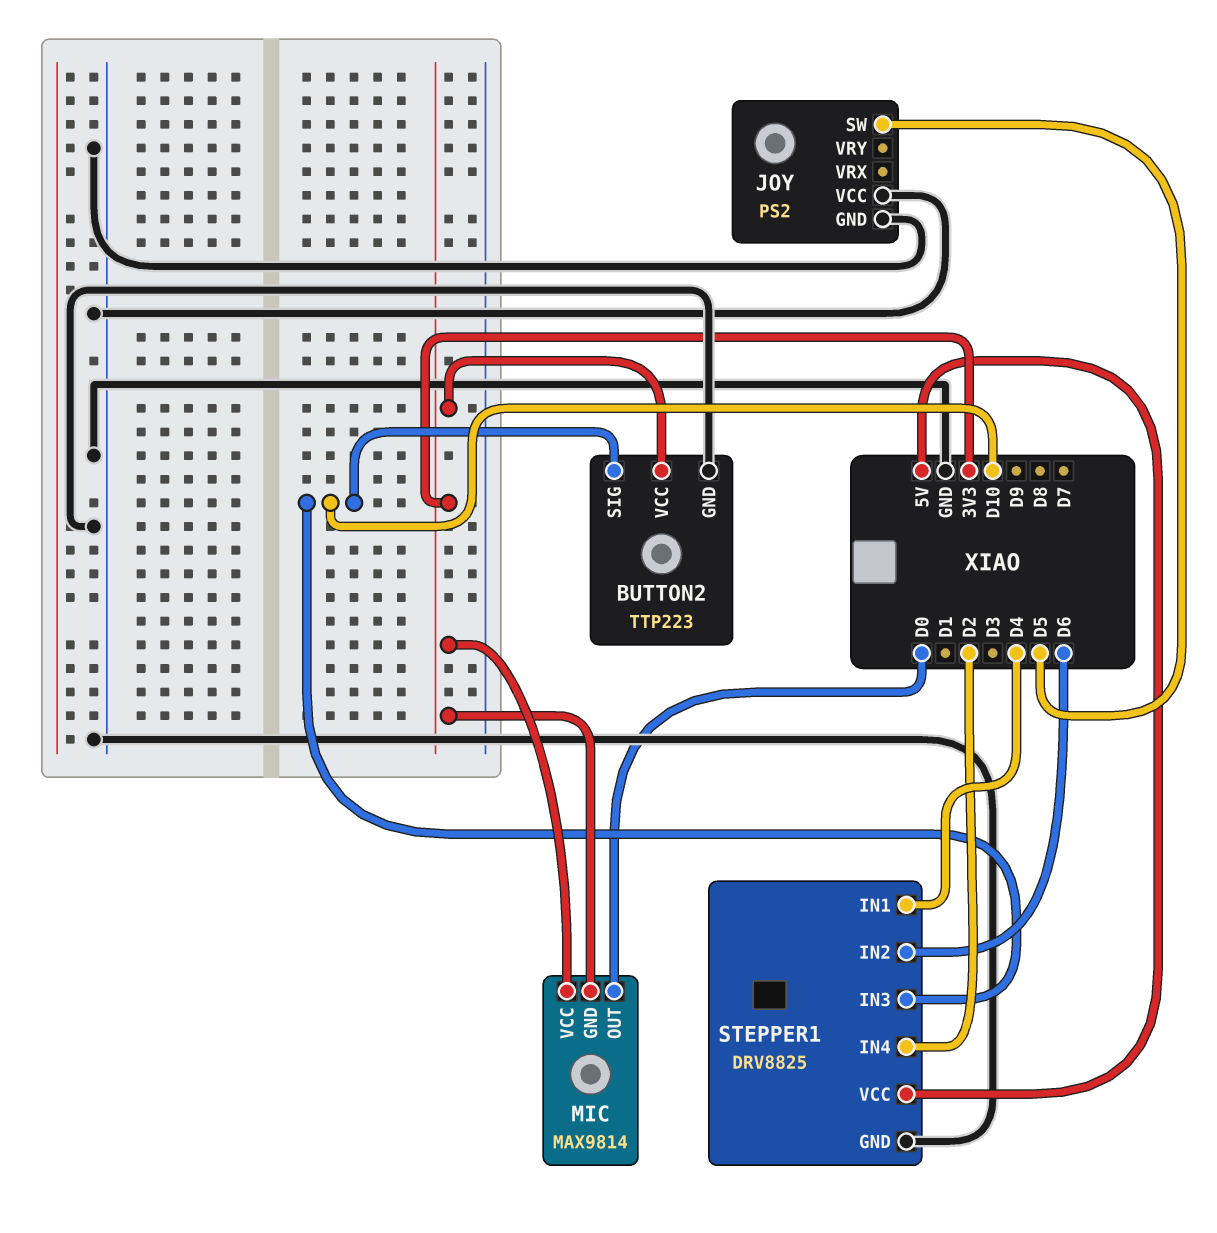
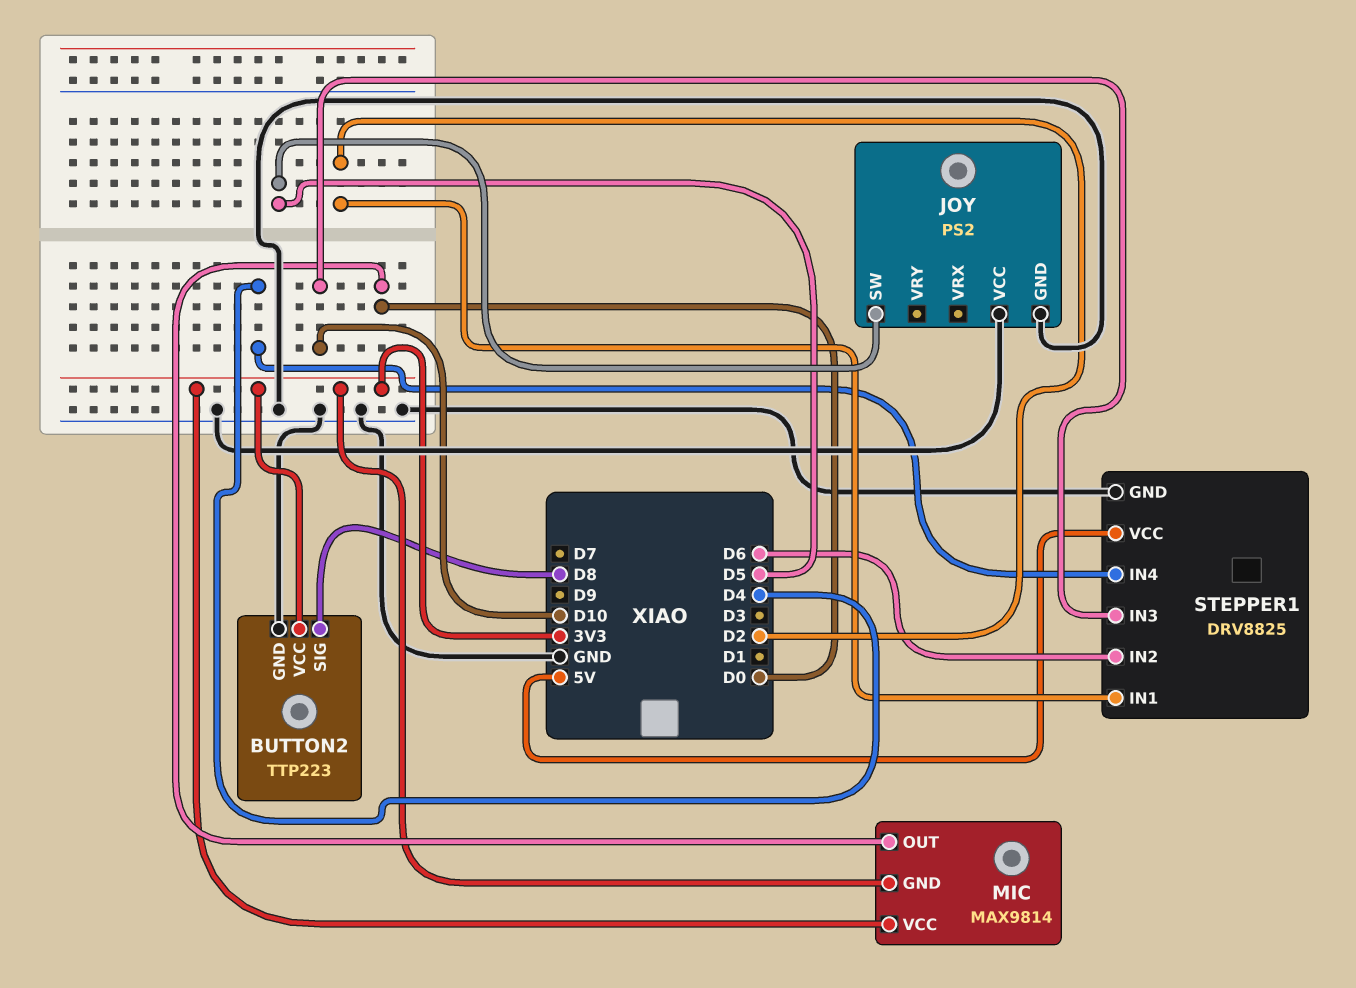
BUTTON2 pin SIG: D10 -> D8
STEPPER1 pin IN1: D4 -> D2
STEPPER1 pin IN4: D2 -> D4

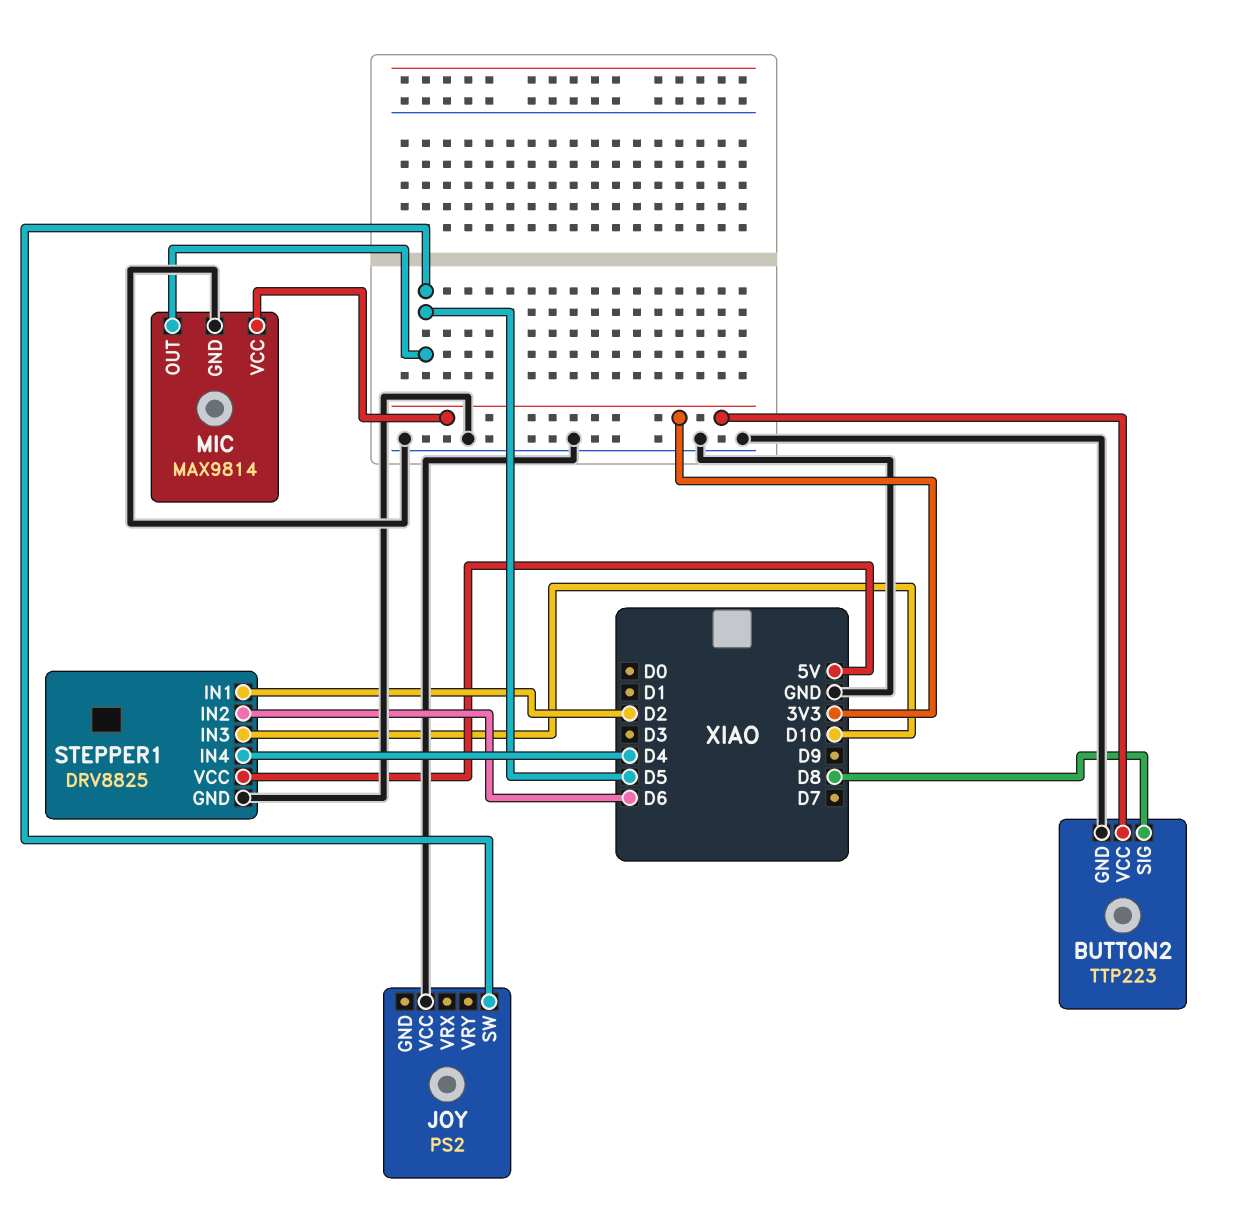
JOY pin GND: GND -> none
MIC pin GND: 3V3 -> GND
MIC pin OUT: D0 -> D5

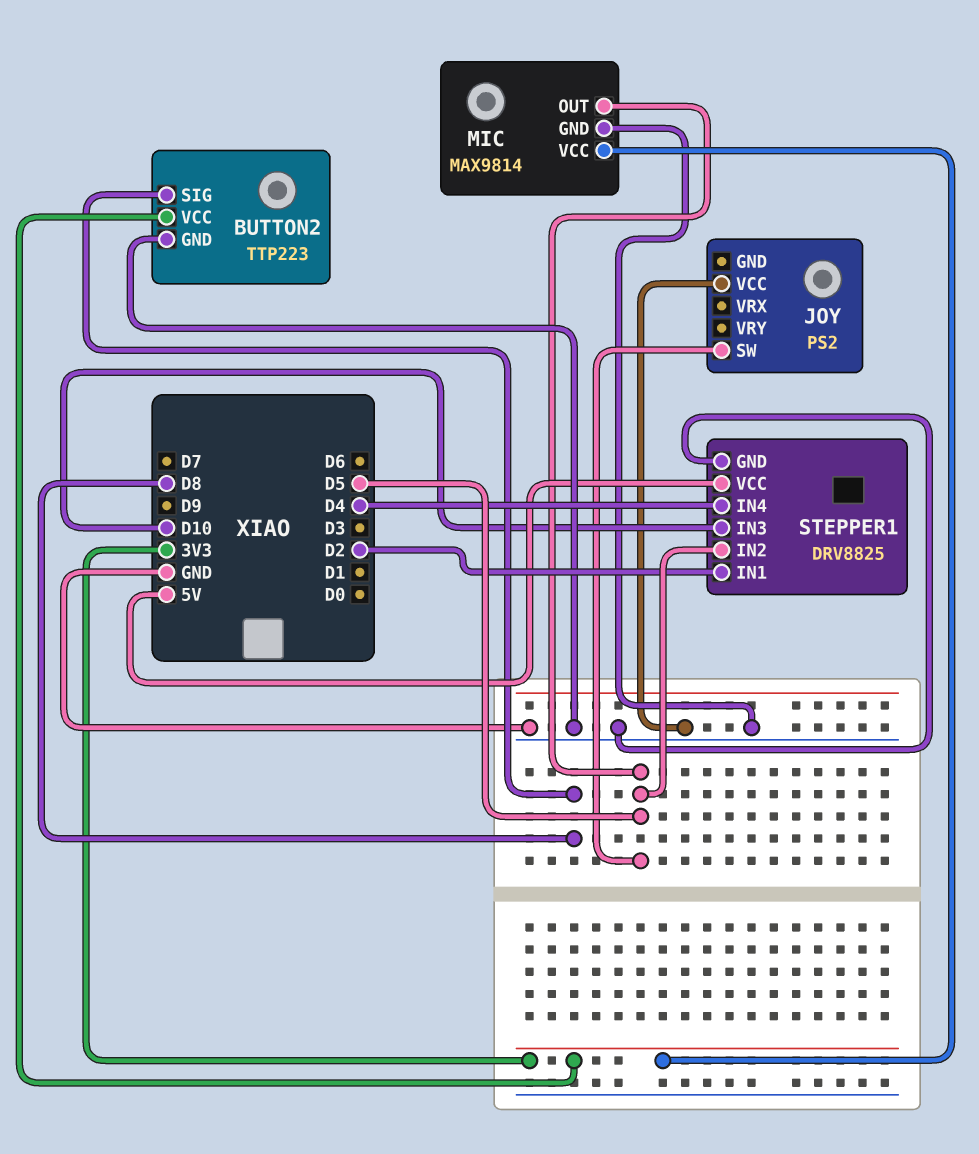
STEPPER1 pin IN2: D6 -> D5

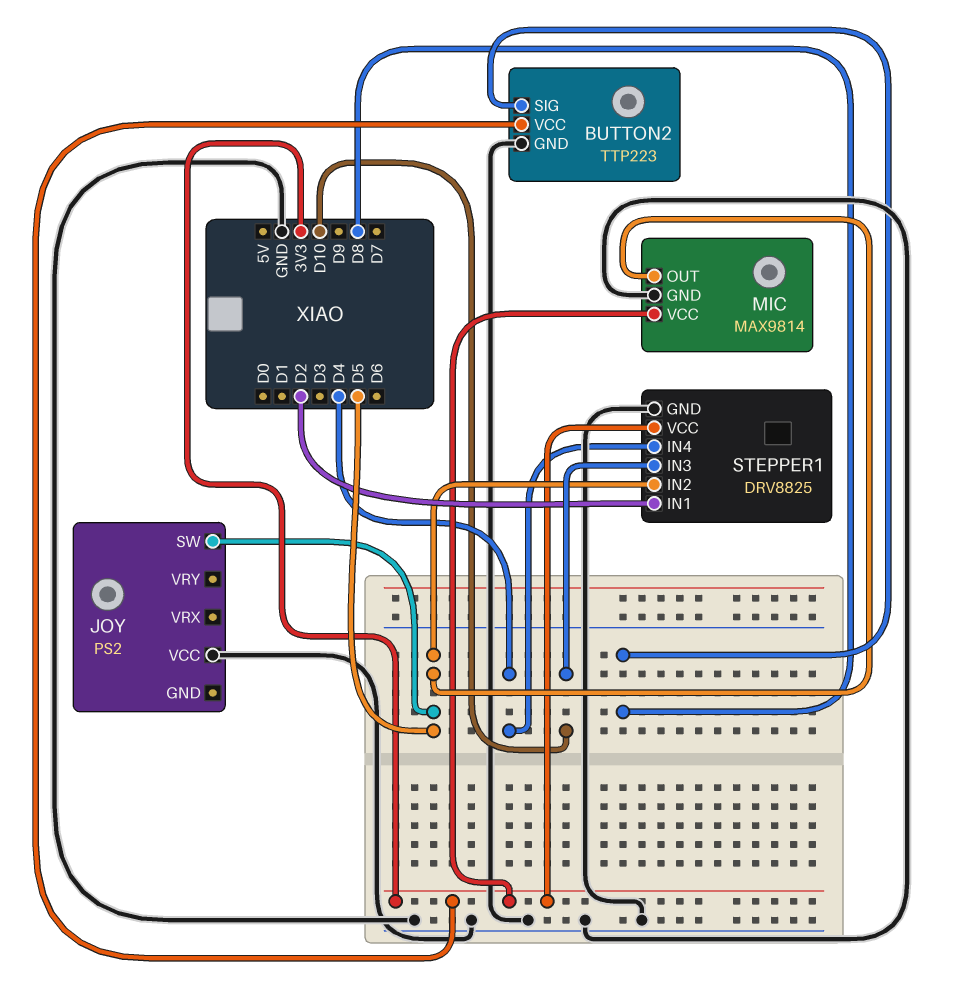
STEPPER1 pin VCC: 5V -> 3V3

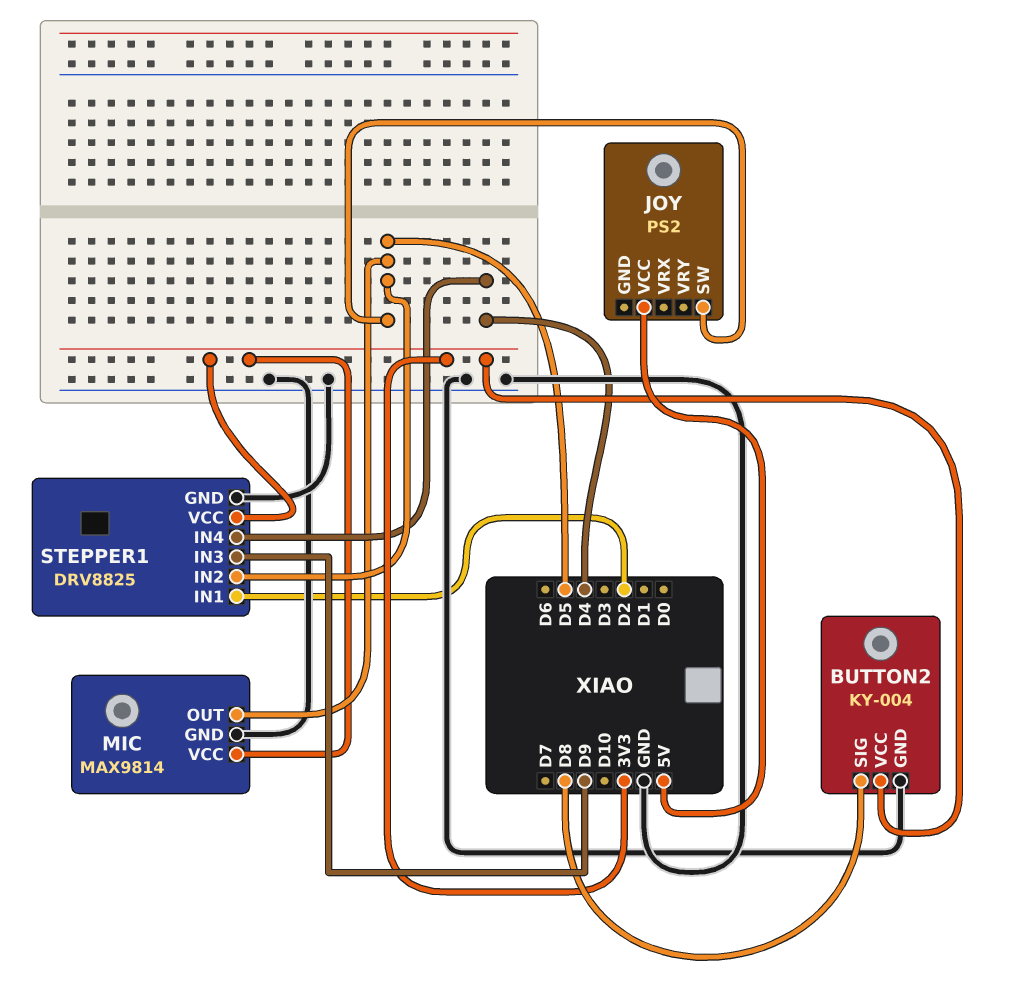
BUTTON2: TTP223 -> KY-004
JOY pin VCC: GND -> 5V
STEPPER1 pin IN3: D10 -> D9

